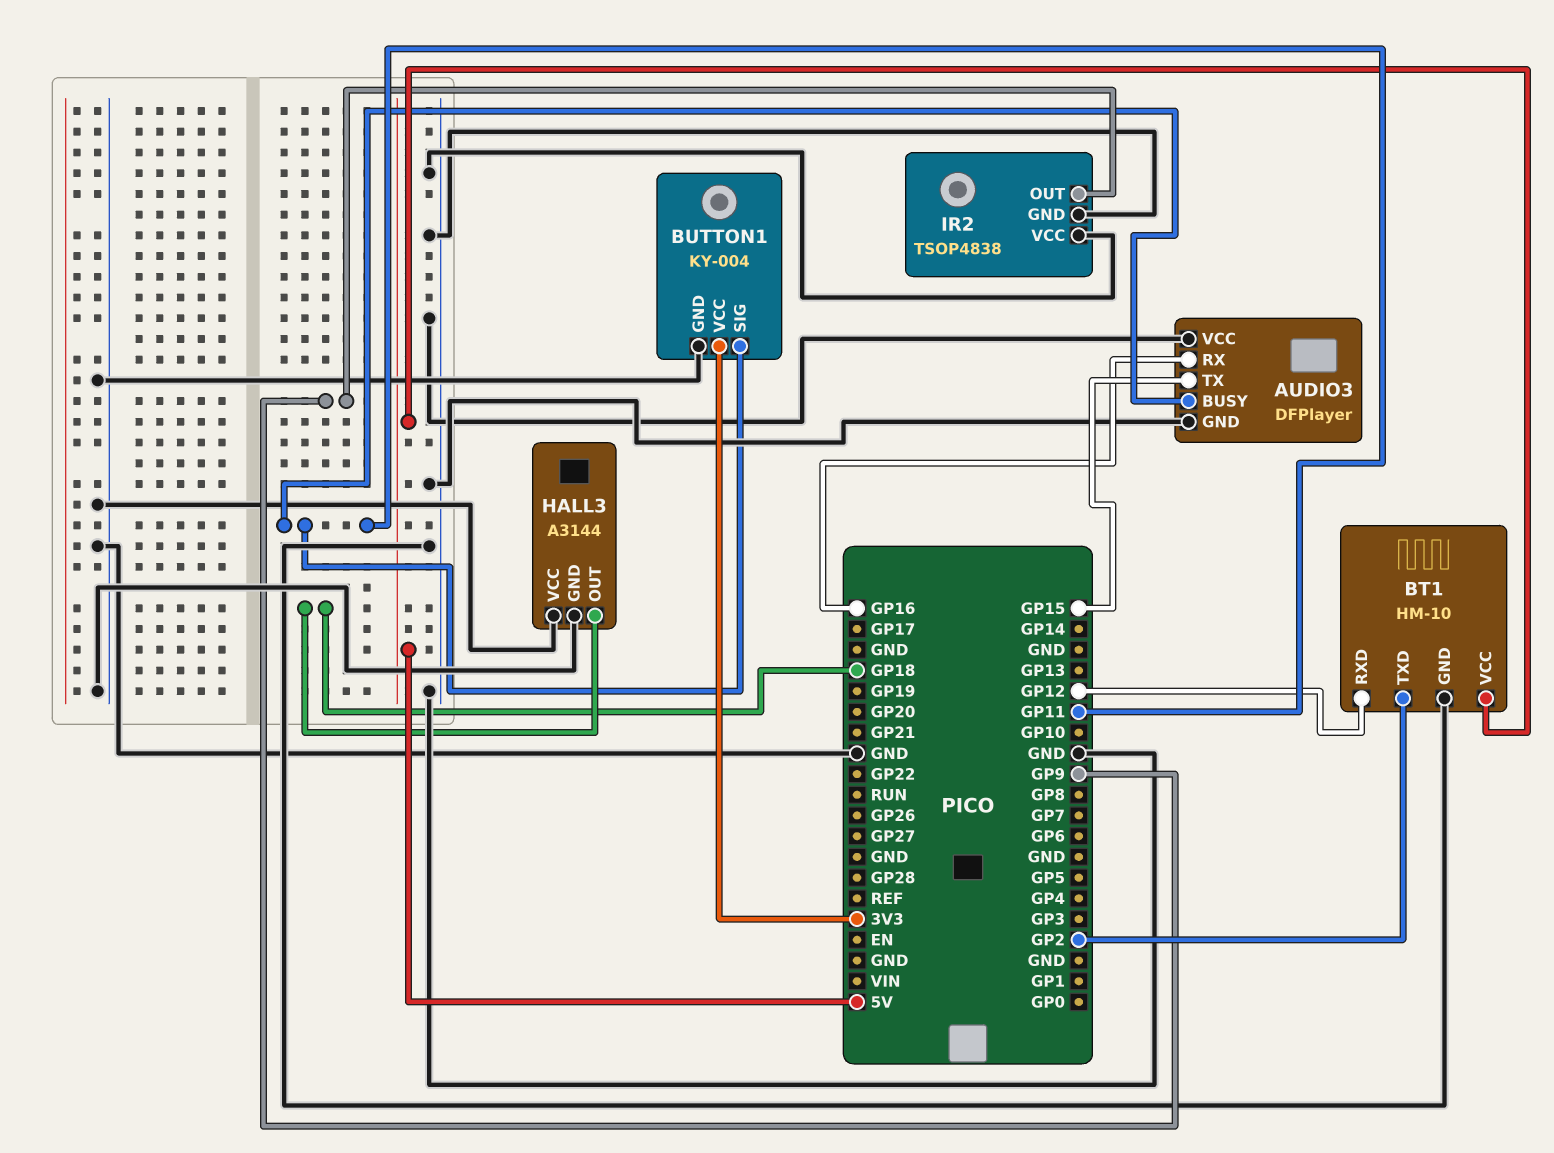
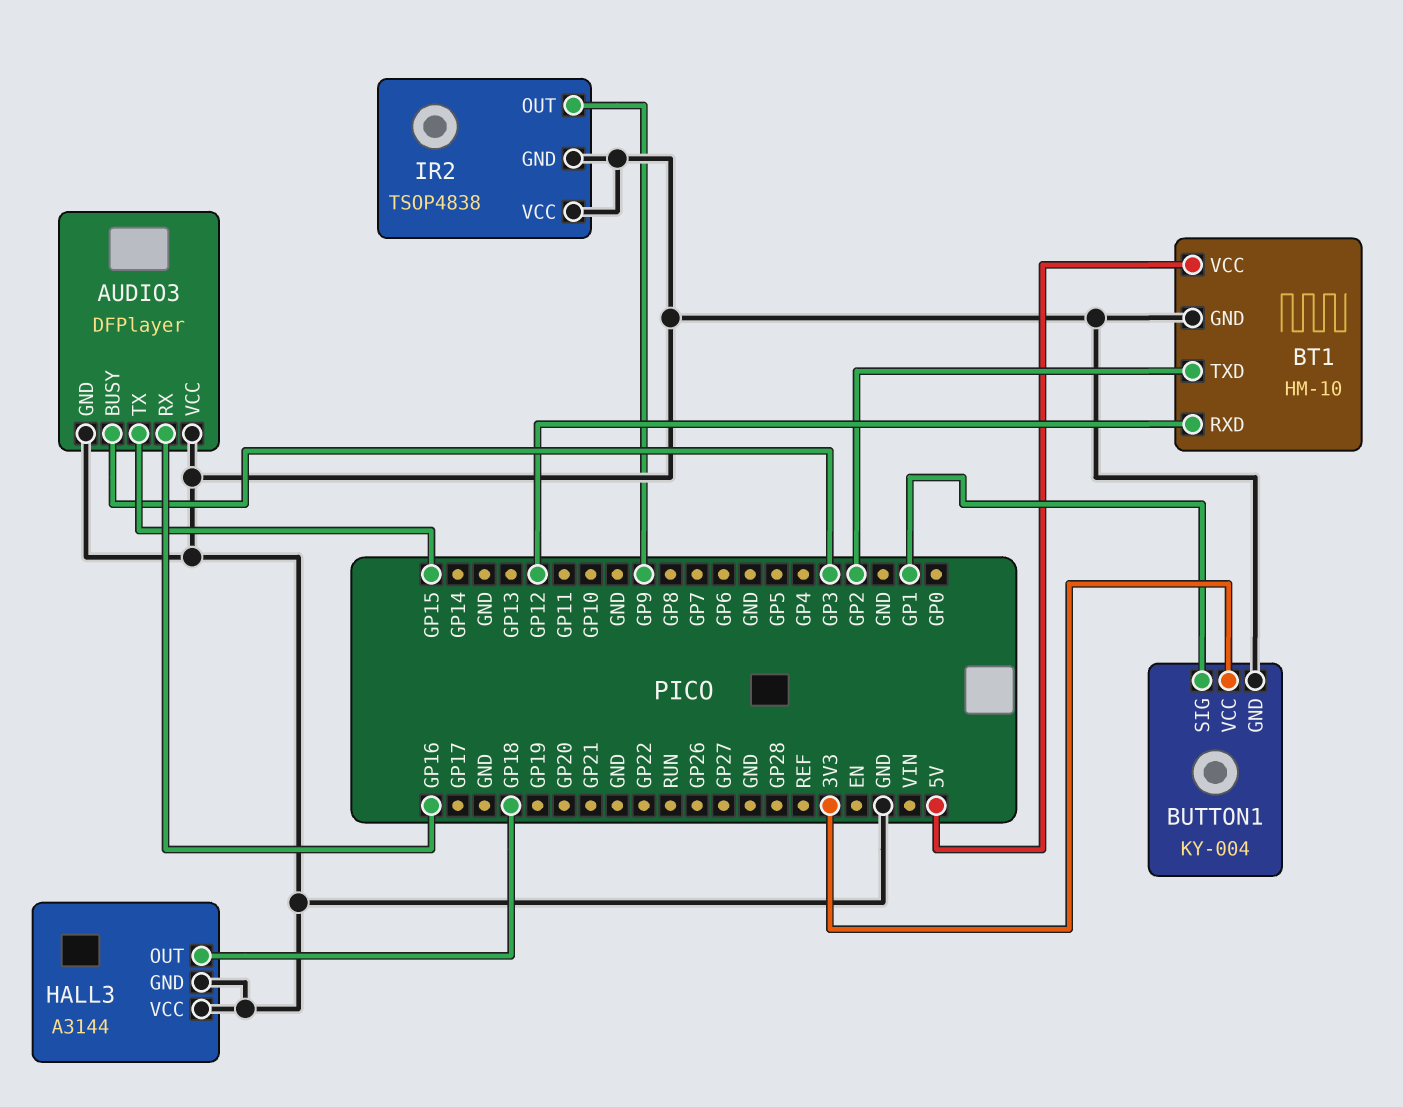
AUDIO3 pin BUSY: GP11 -> GP3
BUTTON1 pin SIG: GP11 -> GP1

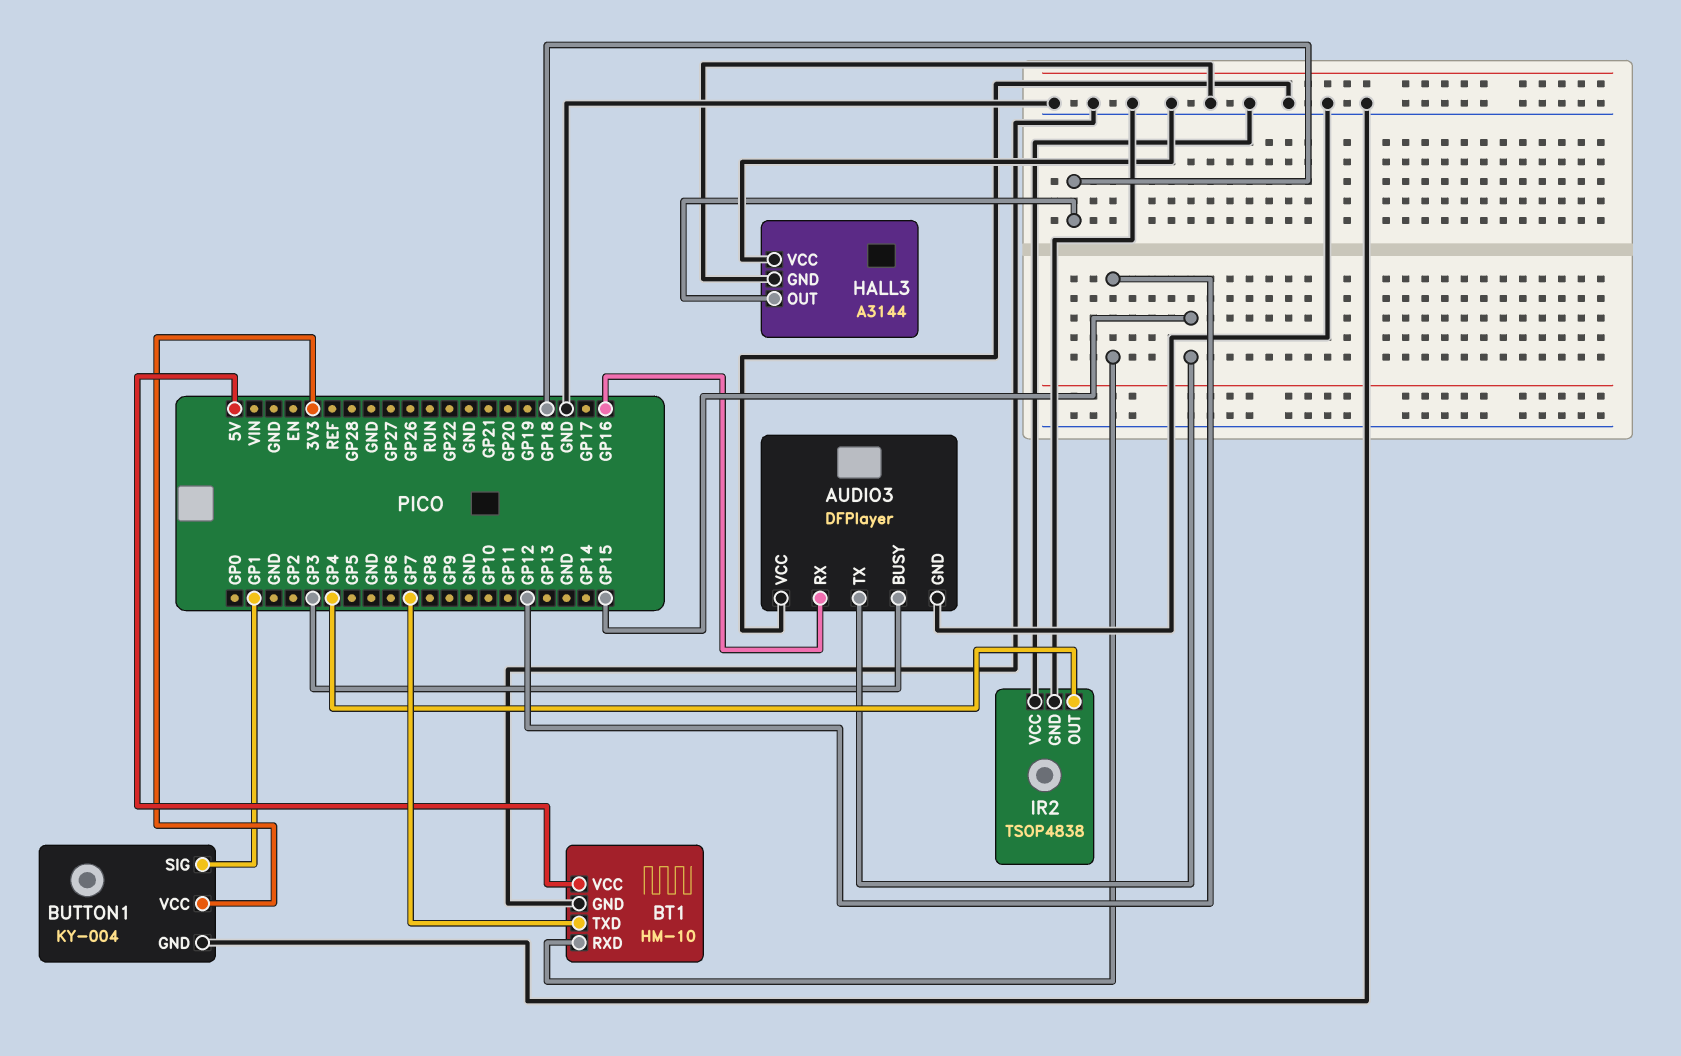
BT1 pin TXD: GP2 -> GP7
IR2 pin OUT: GP9 -> GP4

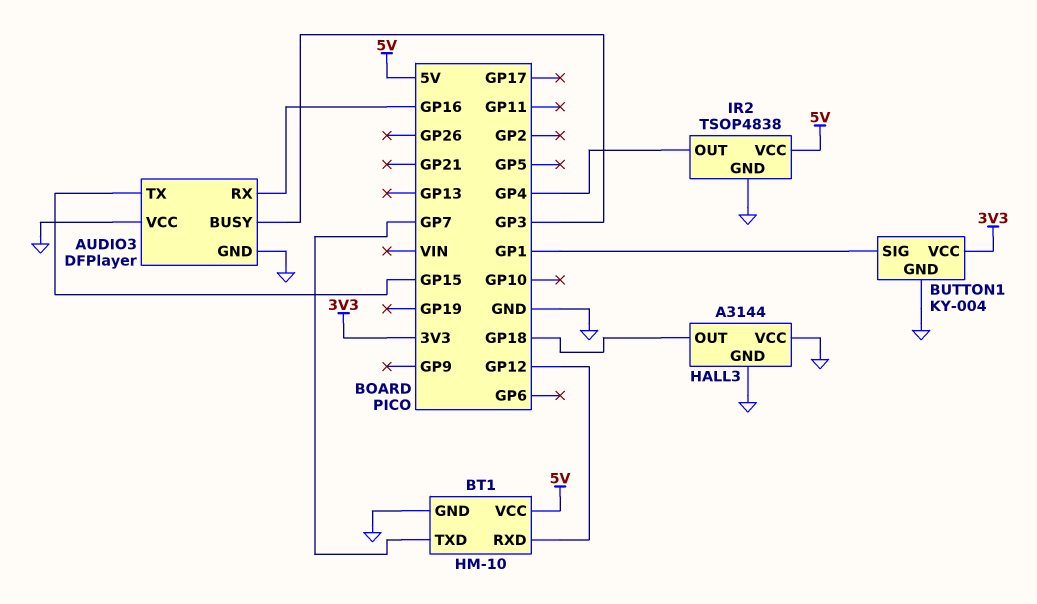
IR2 pin VCC: GND -> 5V

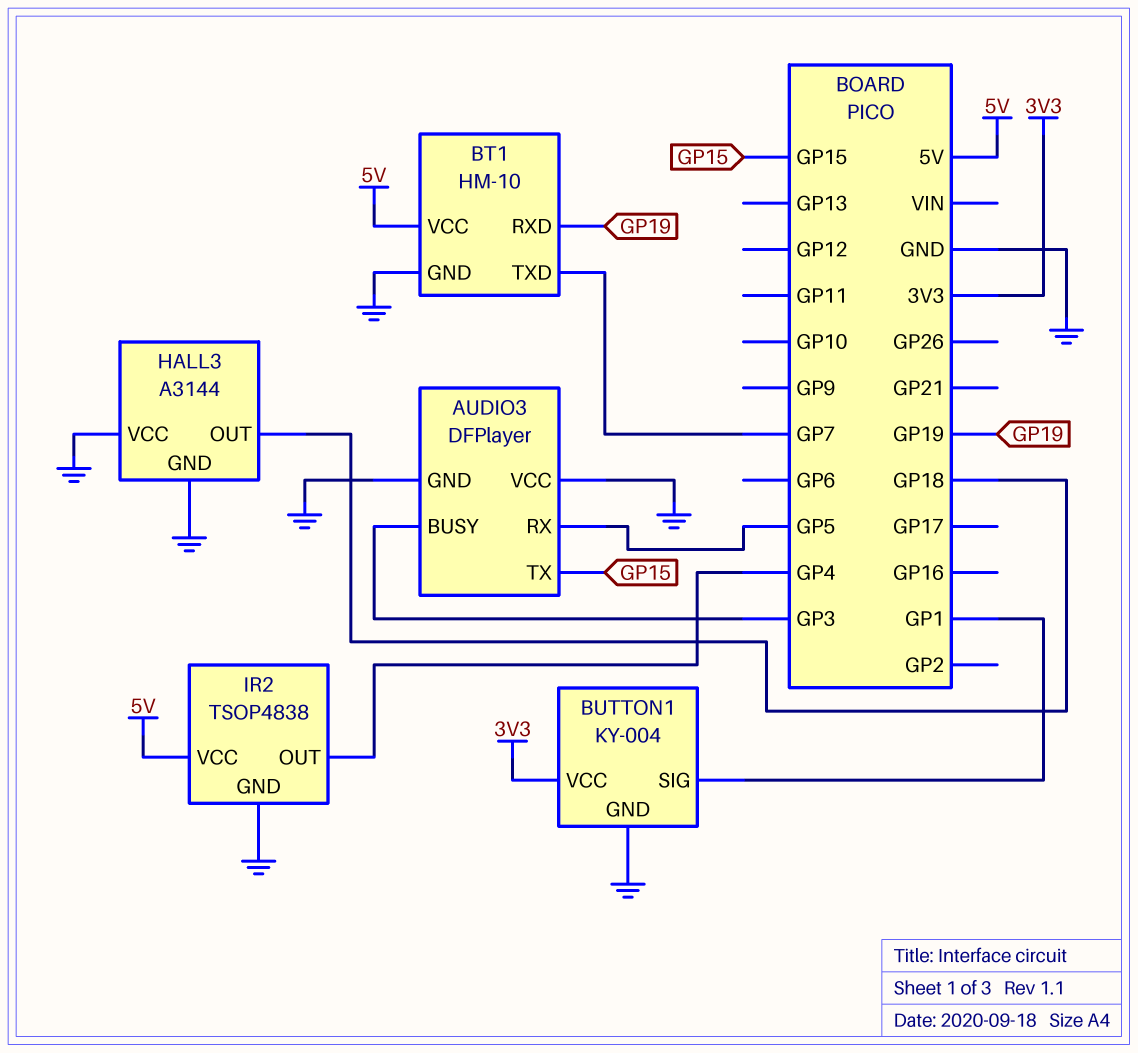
AUDIO3 pin RX: GP16 -> GP5
BT1 pin RXD: GP12 -> GP19

